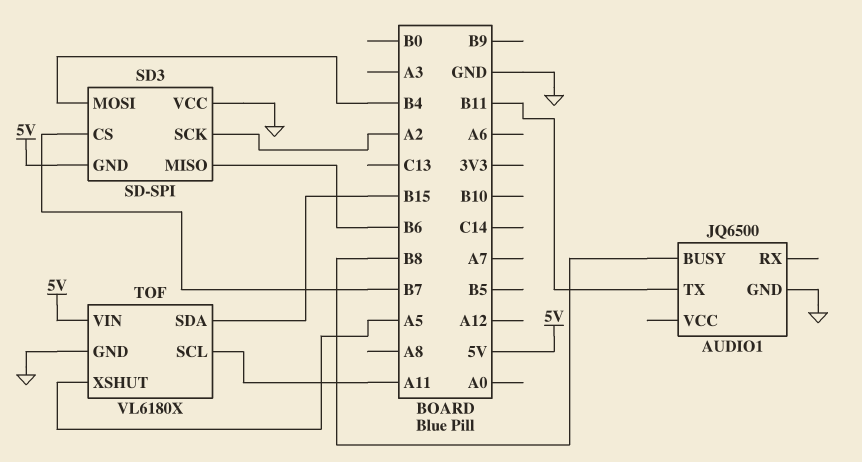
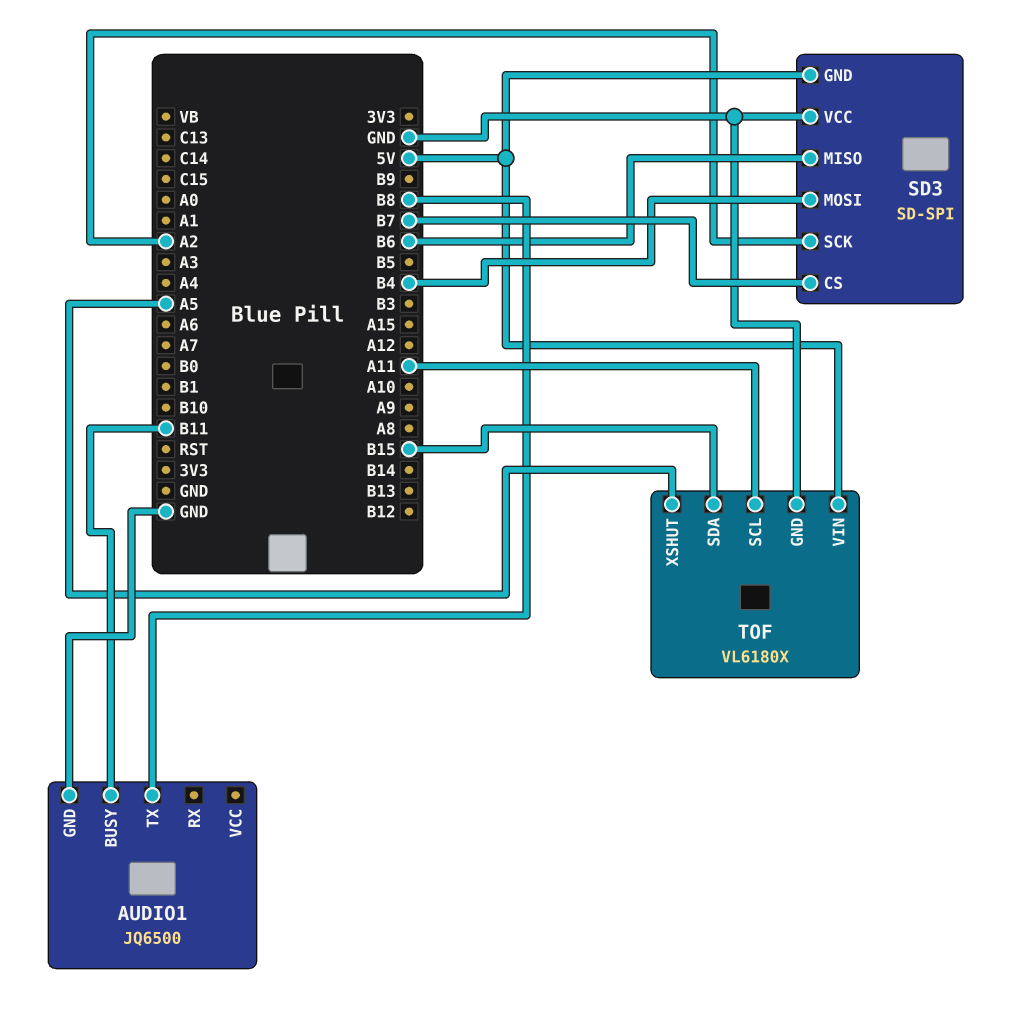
AUDIO1 pin BUSY: B8 -> B11
AUDIO1 pin TX: B11 -> B8

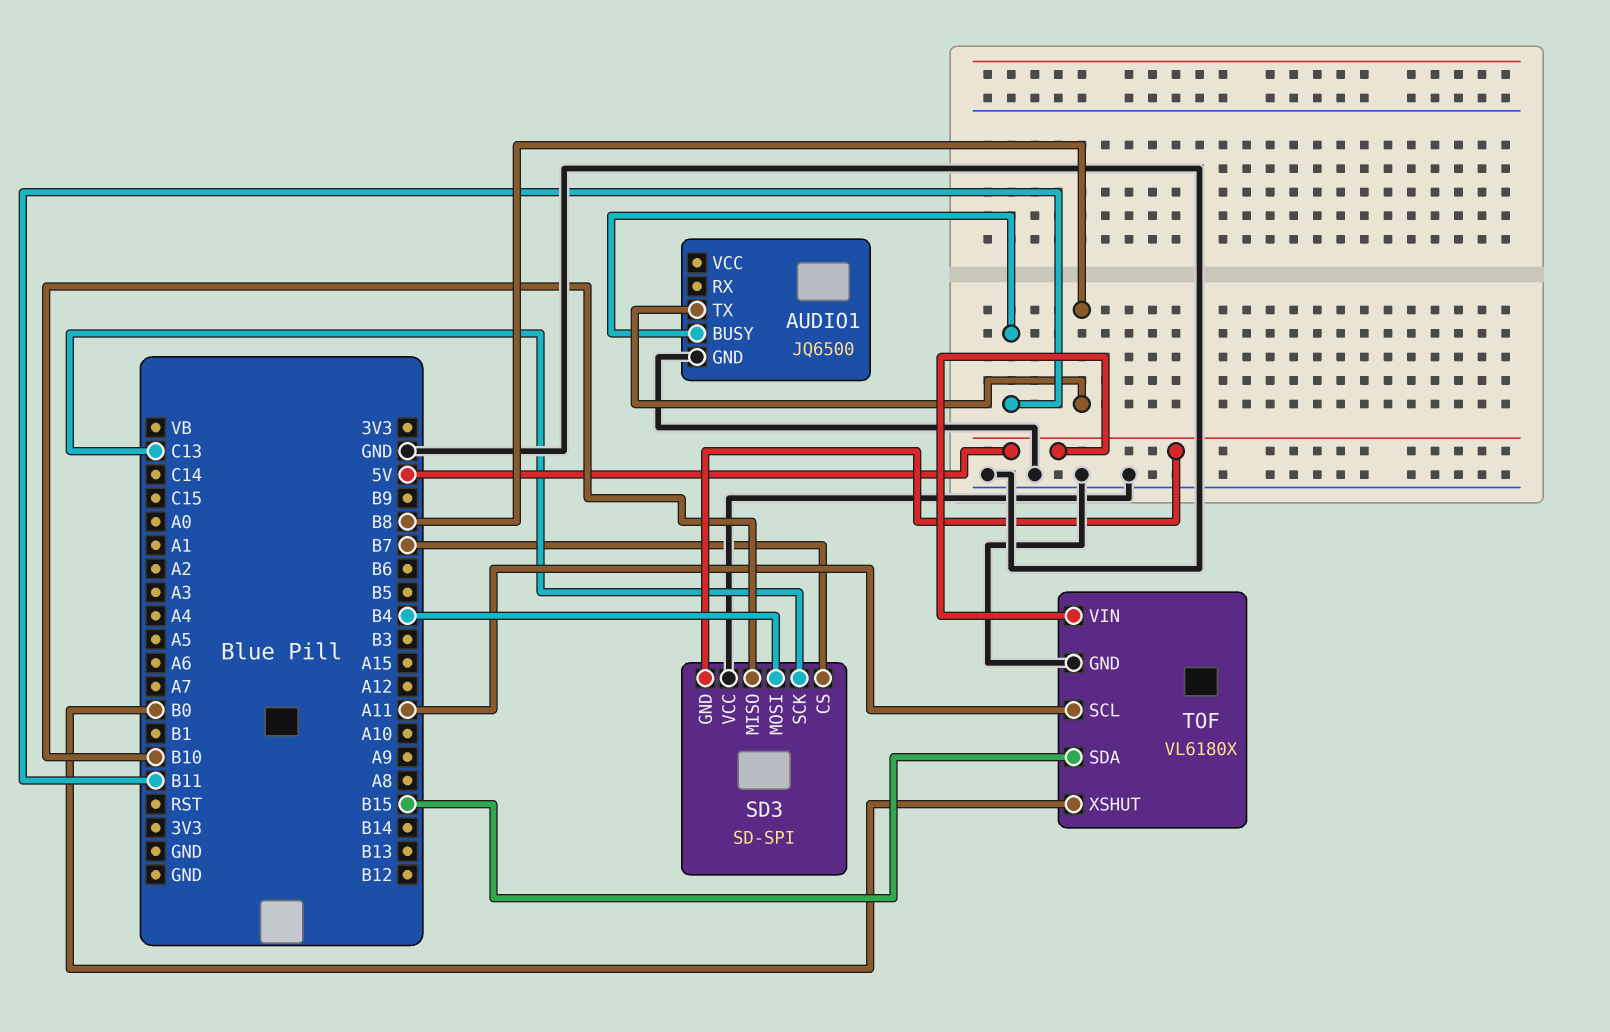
SD3 pin MISO: B6 -> B10
SD3 pin SCK: A2 -> C13
TOF pin XSHUT: A5 -> B0

